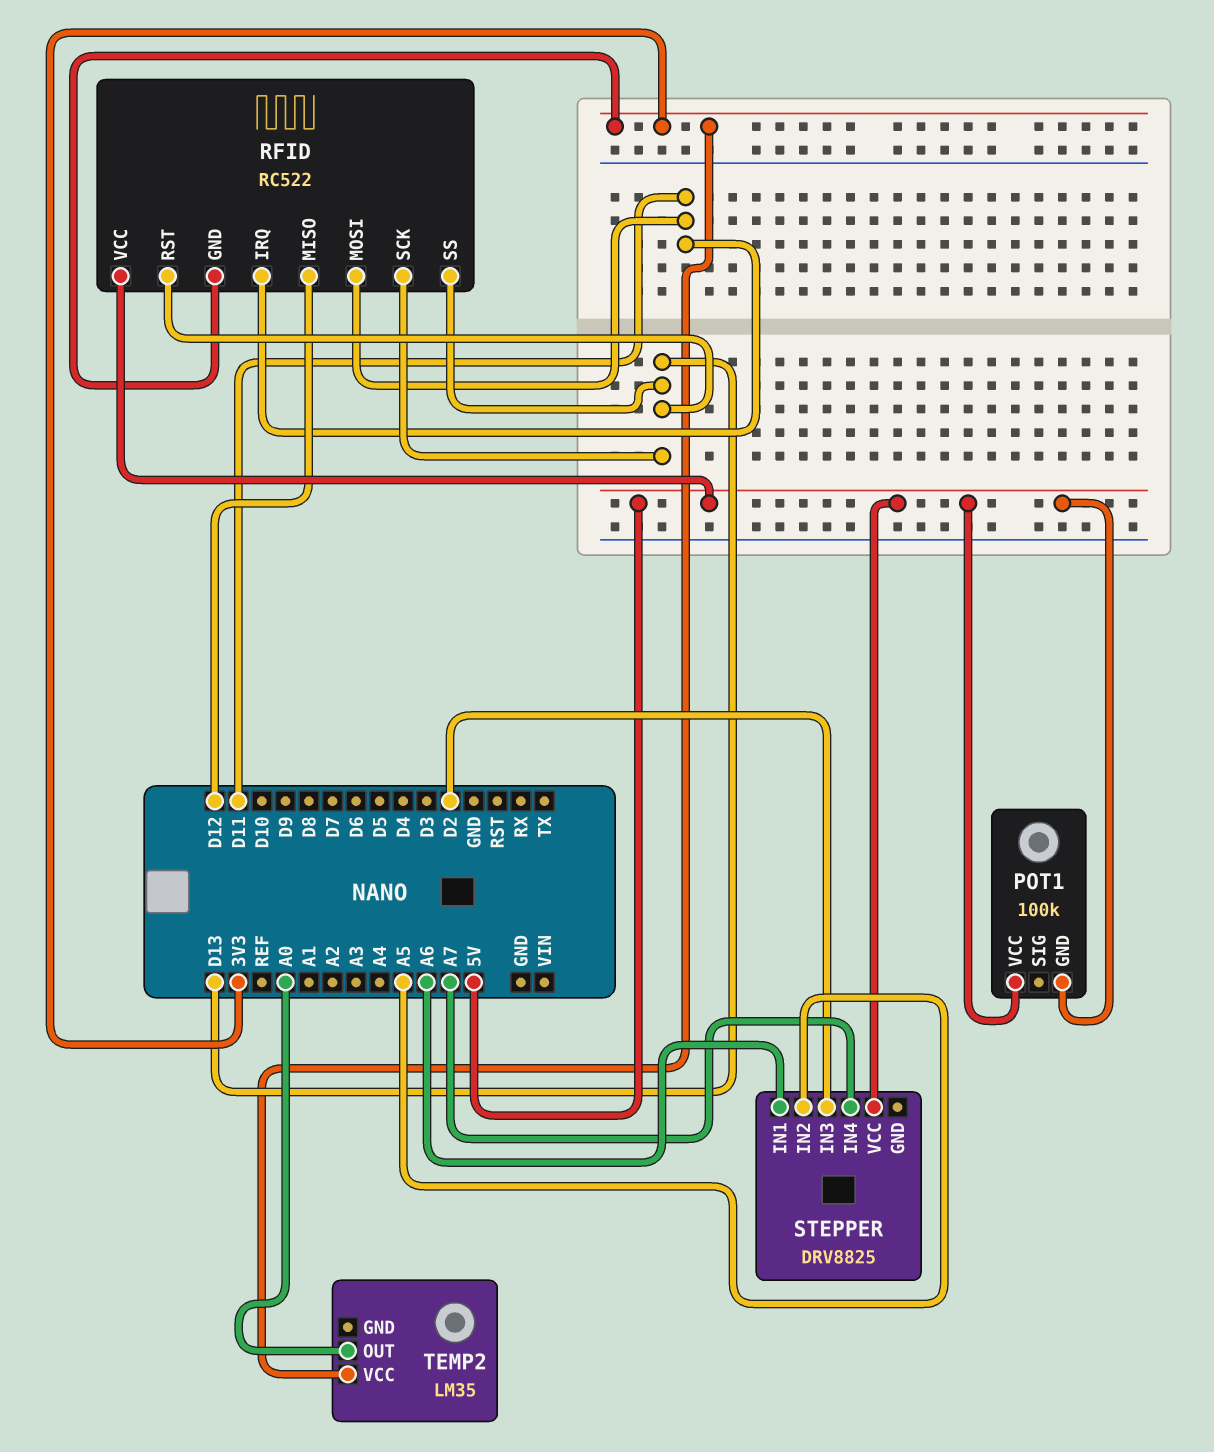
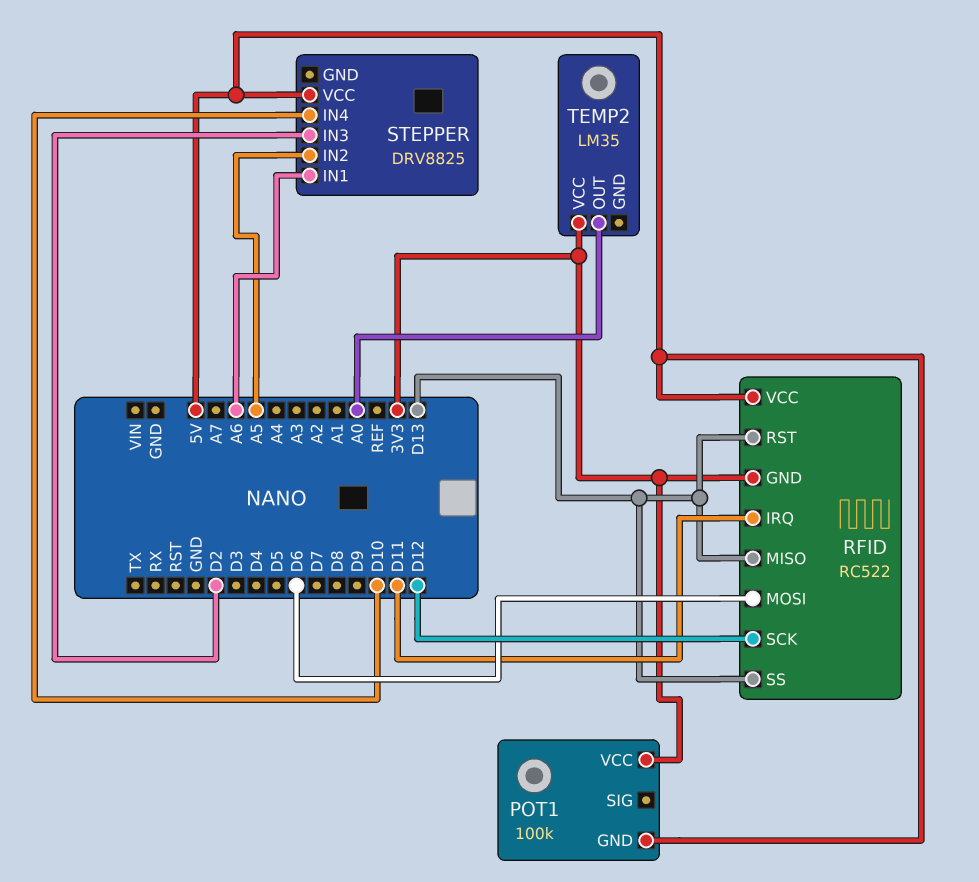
POT1 pin VCC: 5V -> 3V3
RFID pin MISO: D12 -> D13
RFID pin MOSI: D11 -> D6
RFID pin SCK: D13 -> D12
STEPPER pin IN4: A7 -> D10

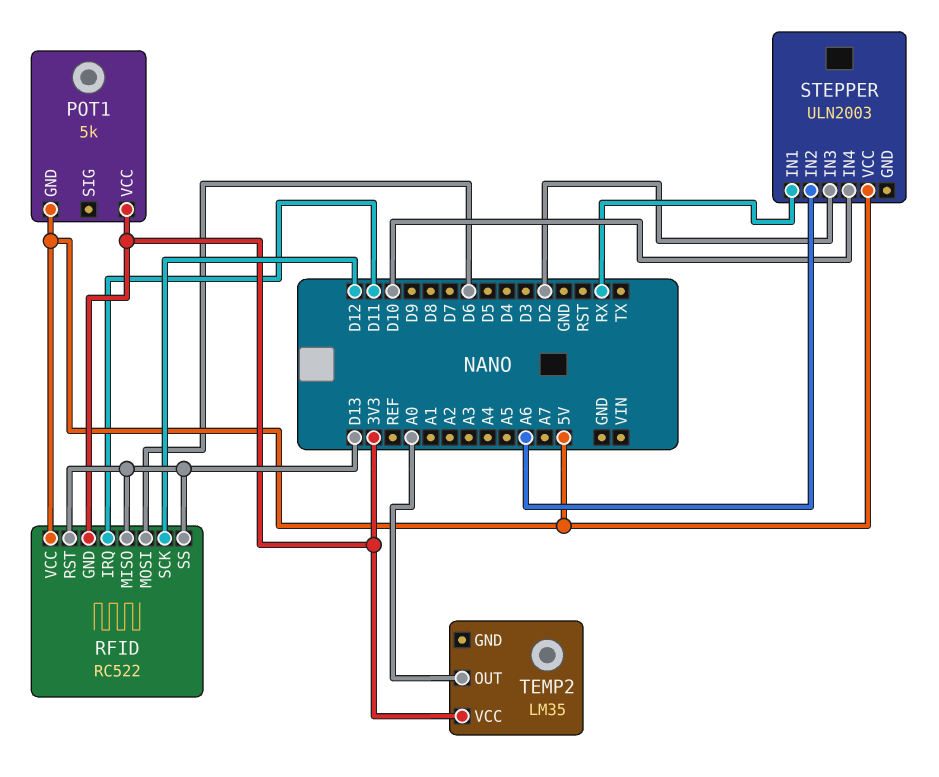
POT1: 100k -> 5k
STEPPER: DRV8825 -> ULN2003
STEPPER pin IN1: A6 -> RX
STEPPER pin IN2: A5 -> A6

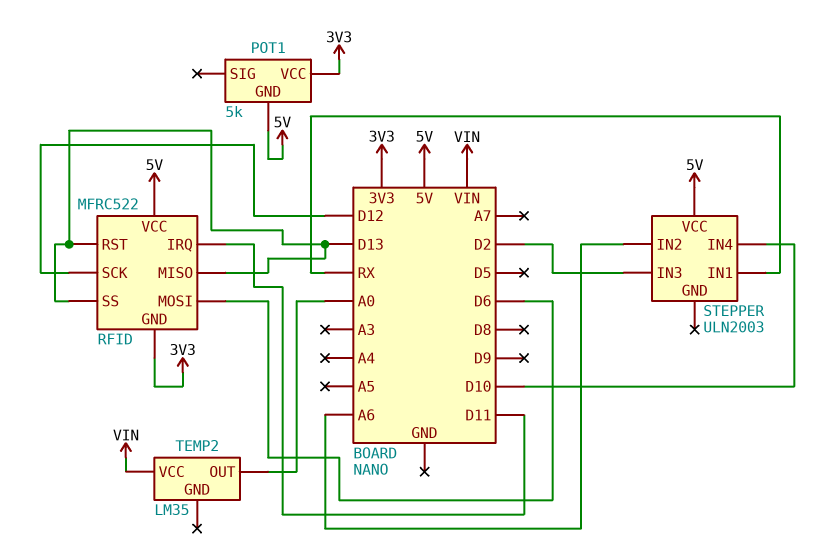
RFID: RC522 -> MFRC522
TEMP2 pin VCC: 3V3 -> VIN

